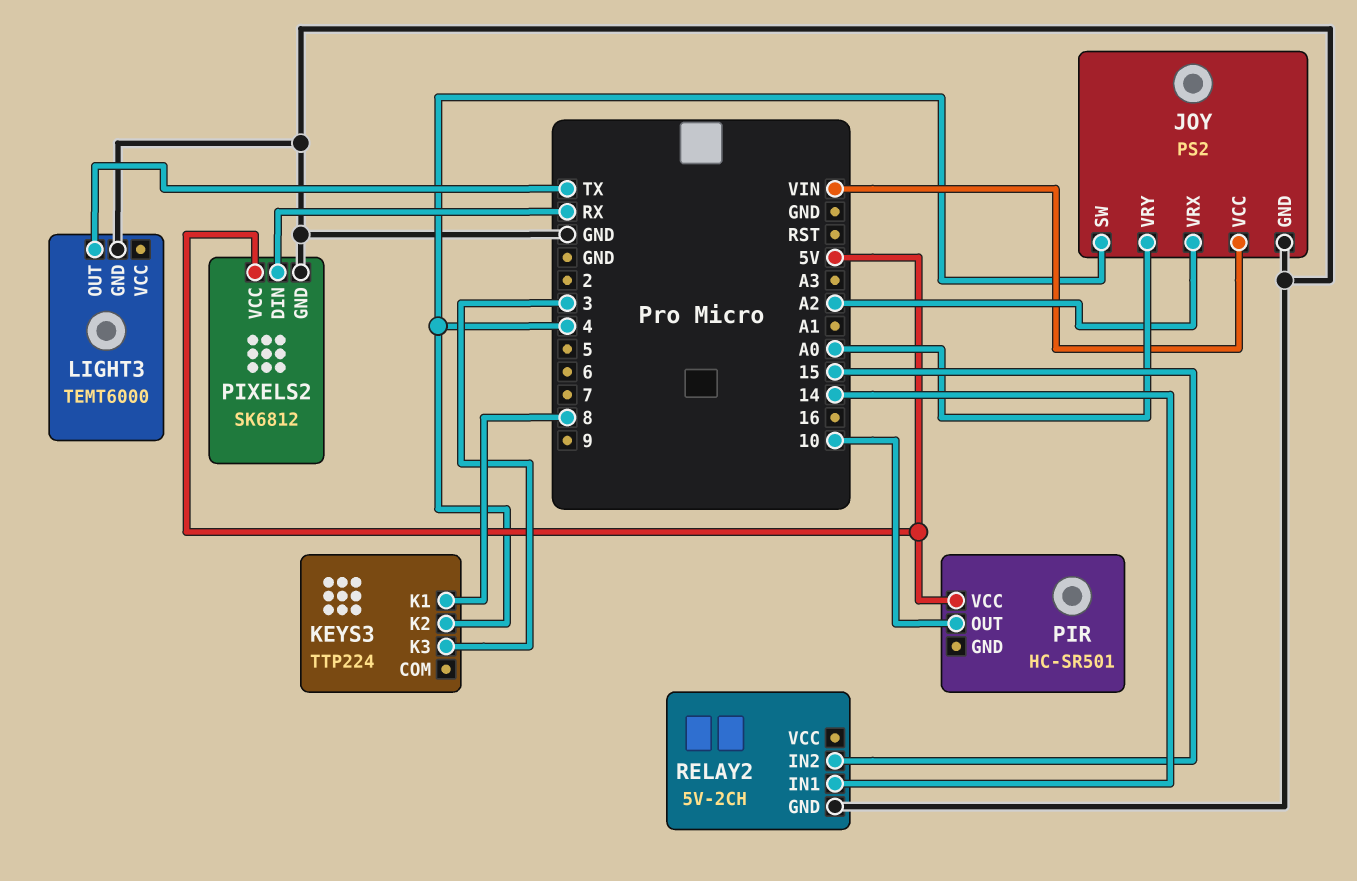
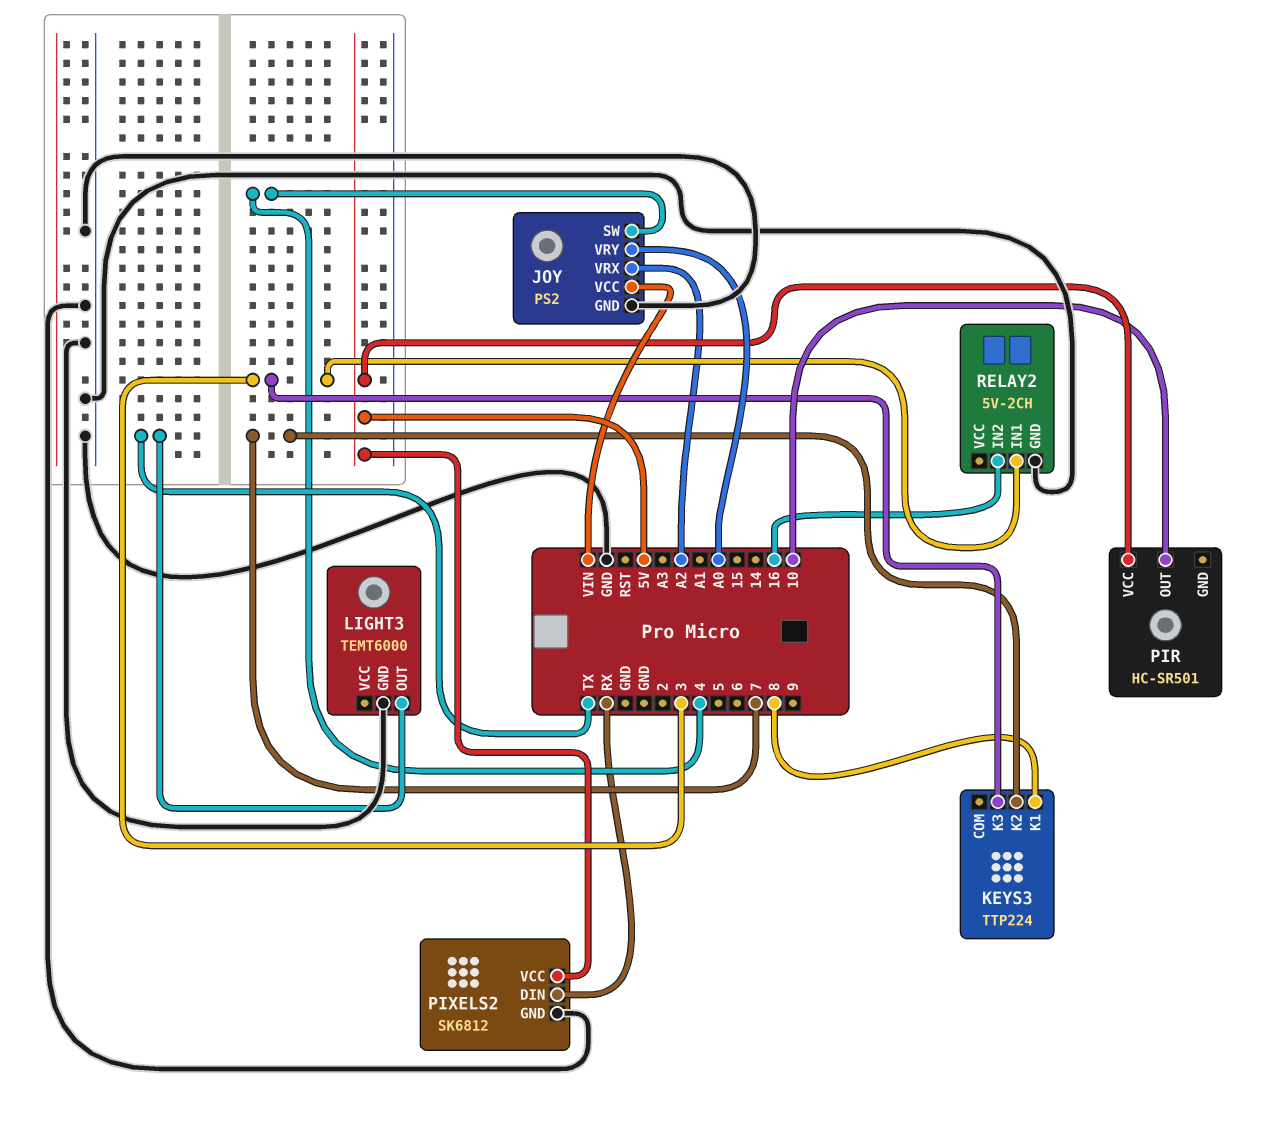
KEYS3 pin K2: 4 -> 7
RELAY2 pin IN1: 14 -> 3
RELAY2 pin IN2: 15 -> 16

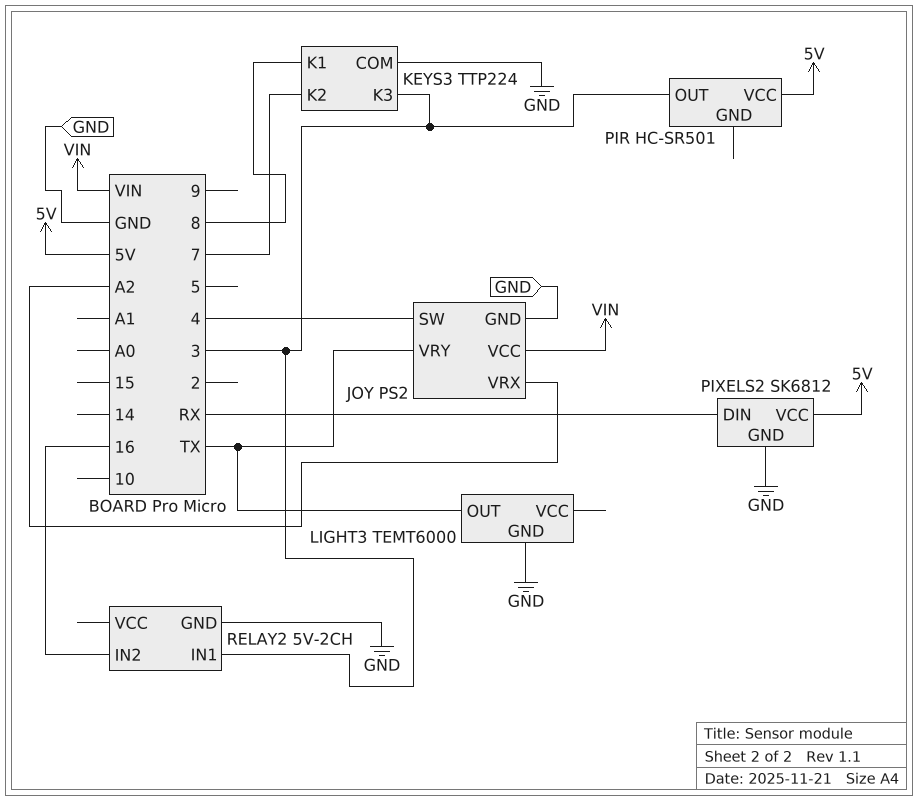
JOY pin VRY: A0 -> TX
KEYS3 pin COM: none -> GND
PIR pin OUT: 10 -> 3

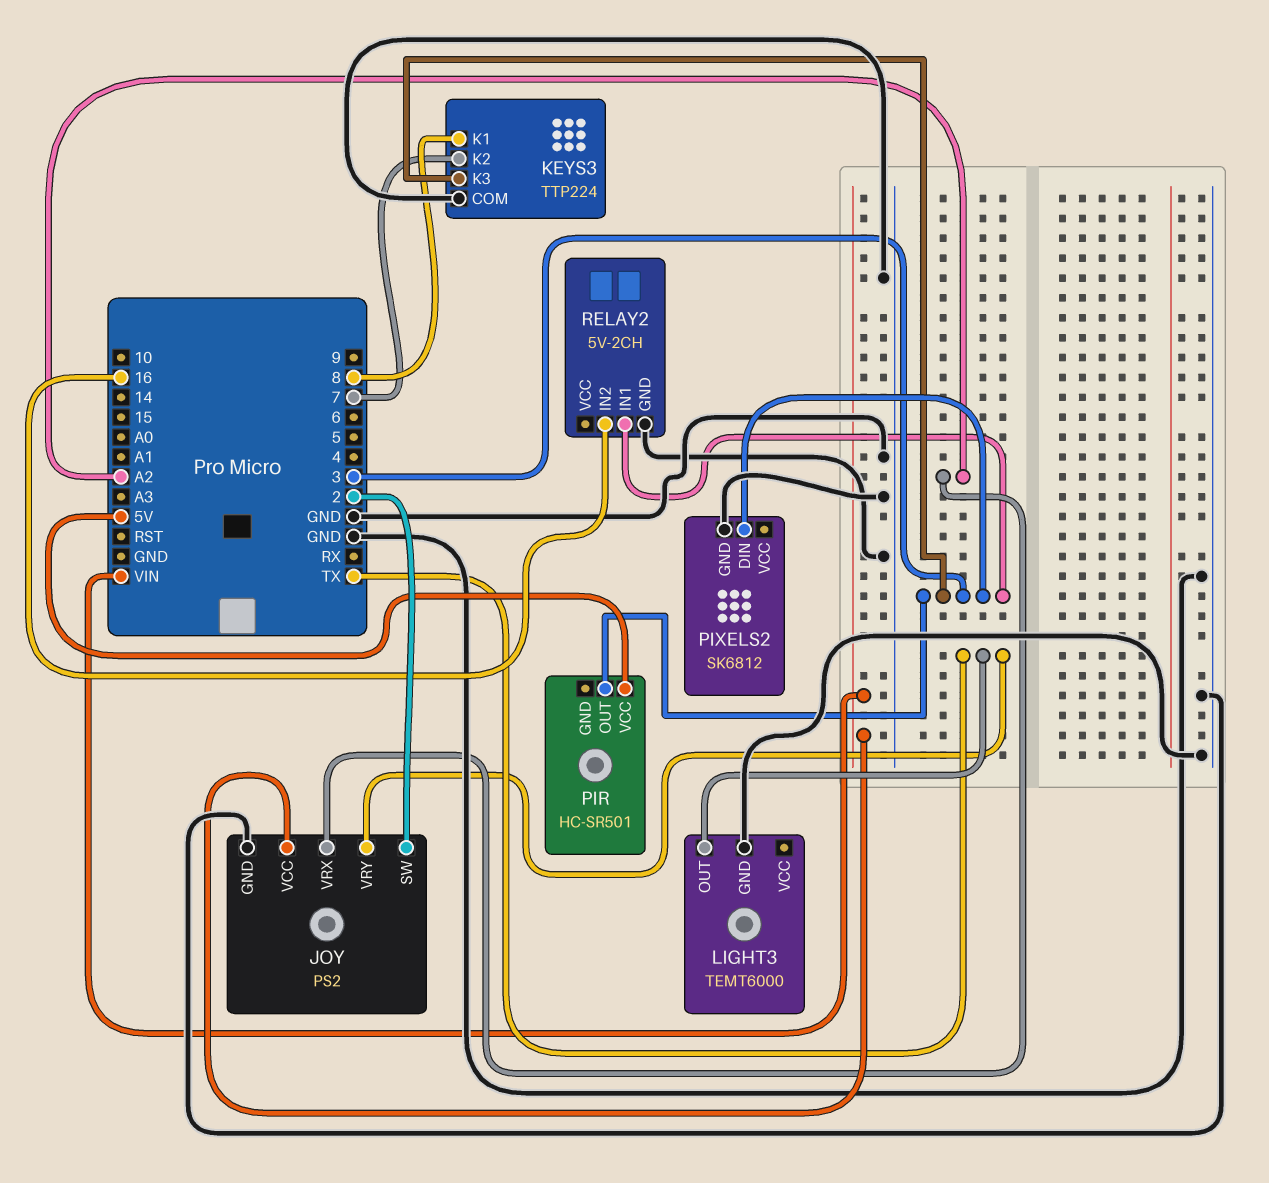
JOY pin SW: 4 -> 2
PIXELS2 pin DIN: RX -> 3
PIXELS2 pin VCC: 5V -> none

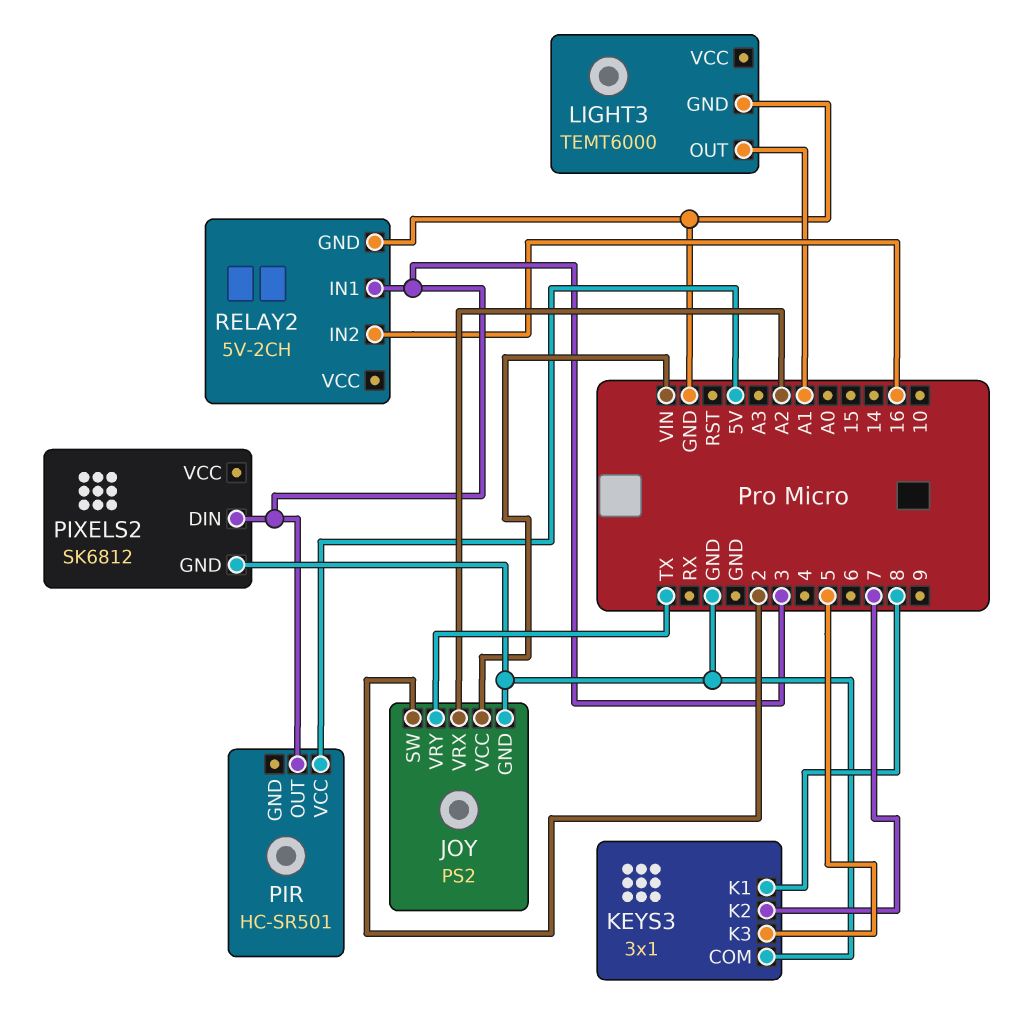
KEYS3: TTP224 -> 3x1
KEYS3 pin K3: 3 -> 5
LIGHT3 pin OUT: TX -> A1

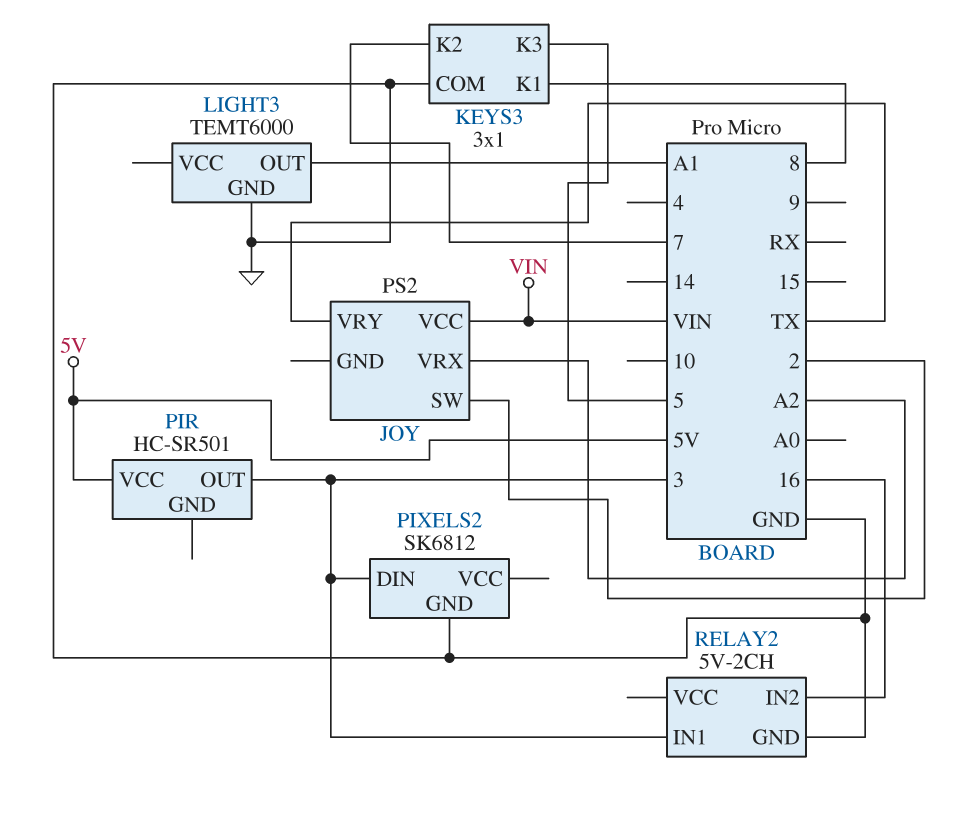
JOY pin GND: GND -> none

